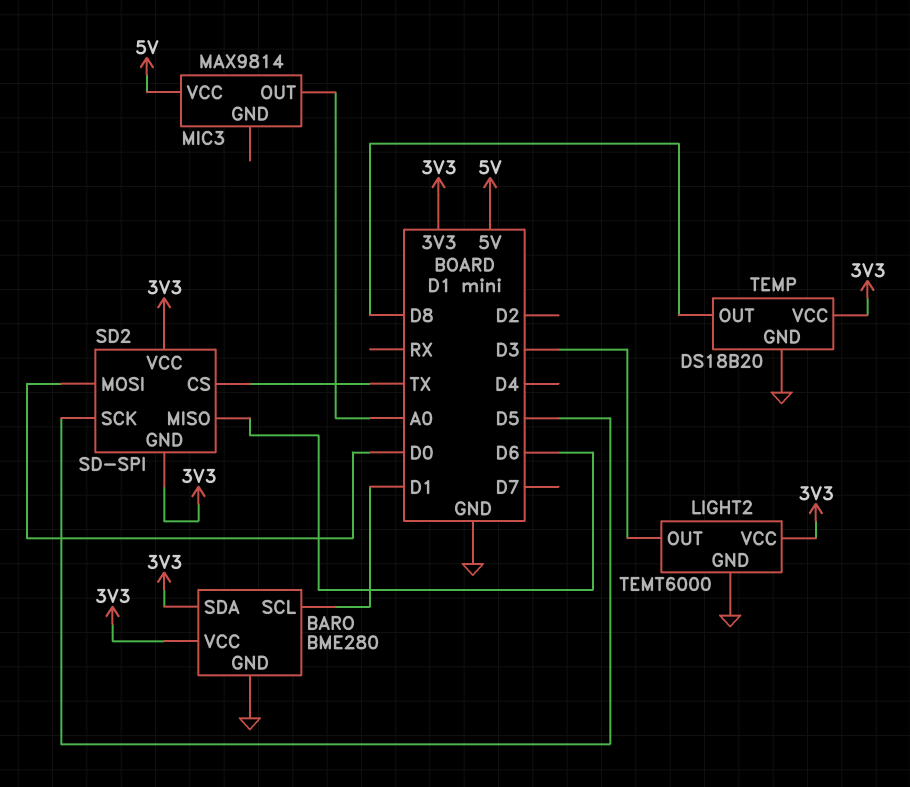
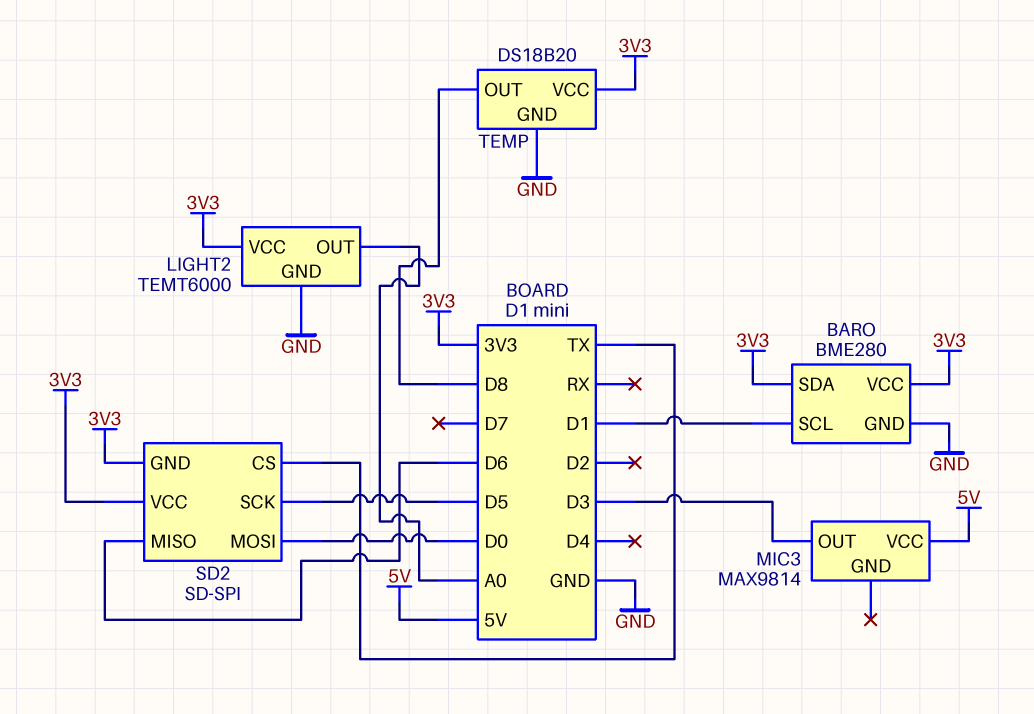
LIGHT2 pin OUT: D3 -> A0
MIC3 pin OUT: A0 -> D3

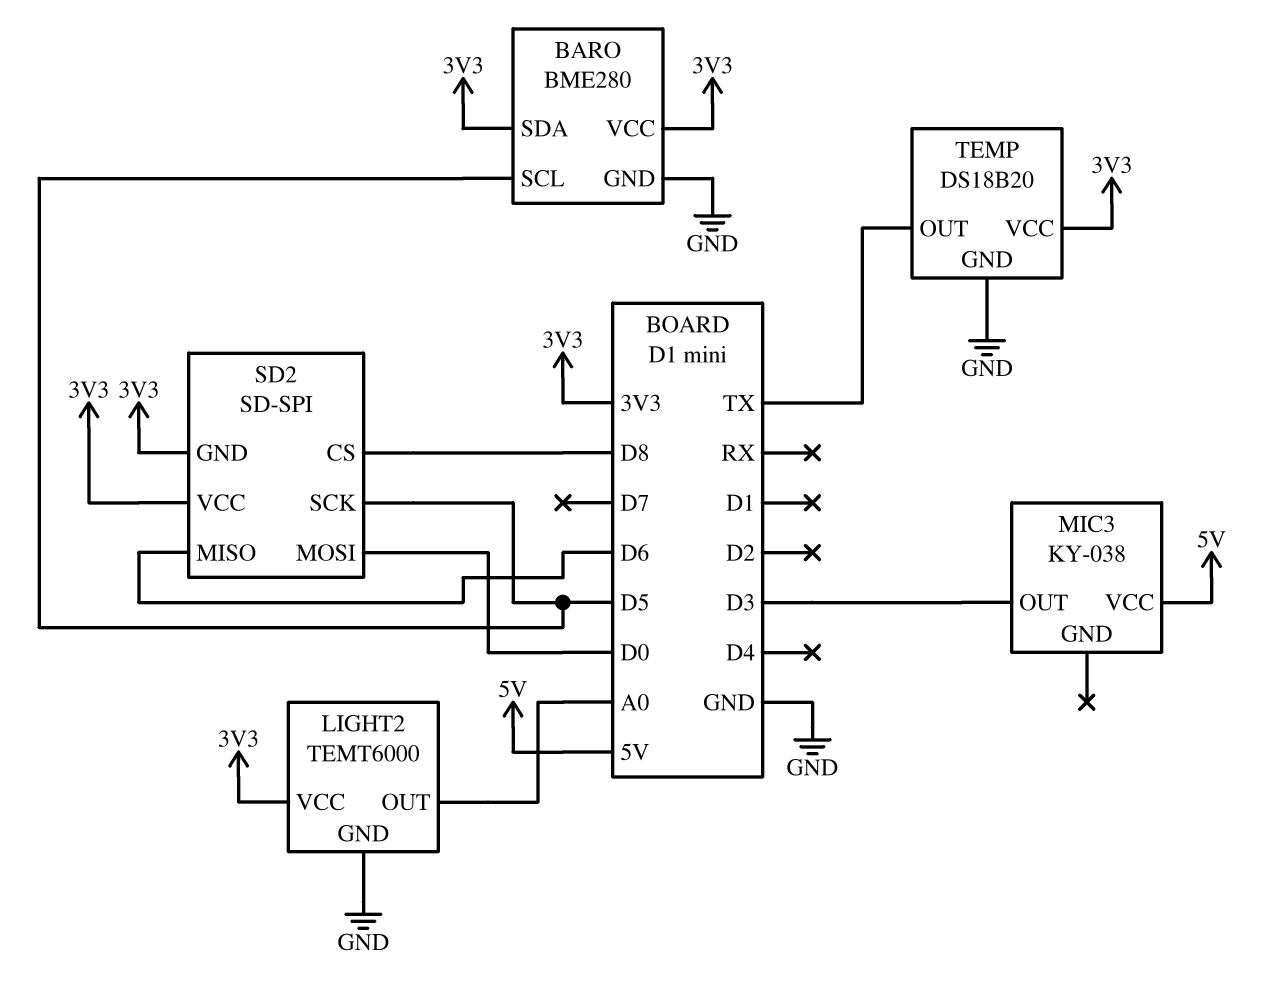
BARO pin SCL: D1 -> D5
MIC3: MAX9814 -> KY-038
SD2 pin CS: TX -> D8
TEMP pin OUT: D8 -> TX

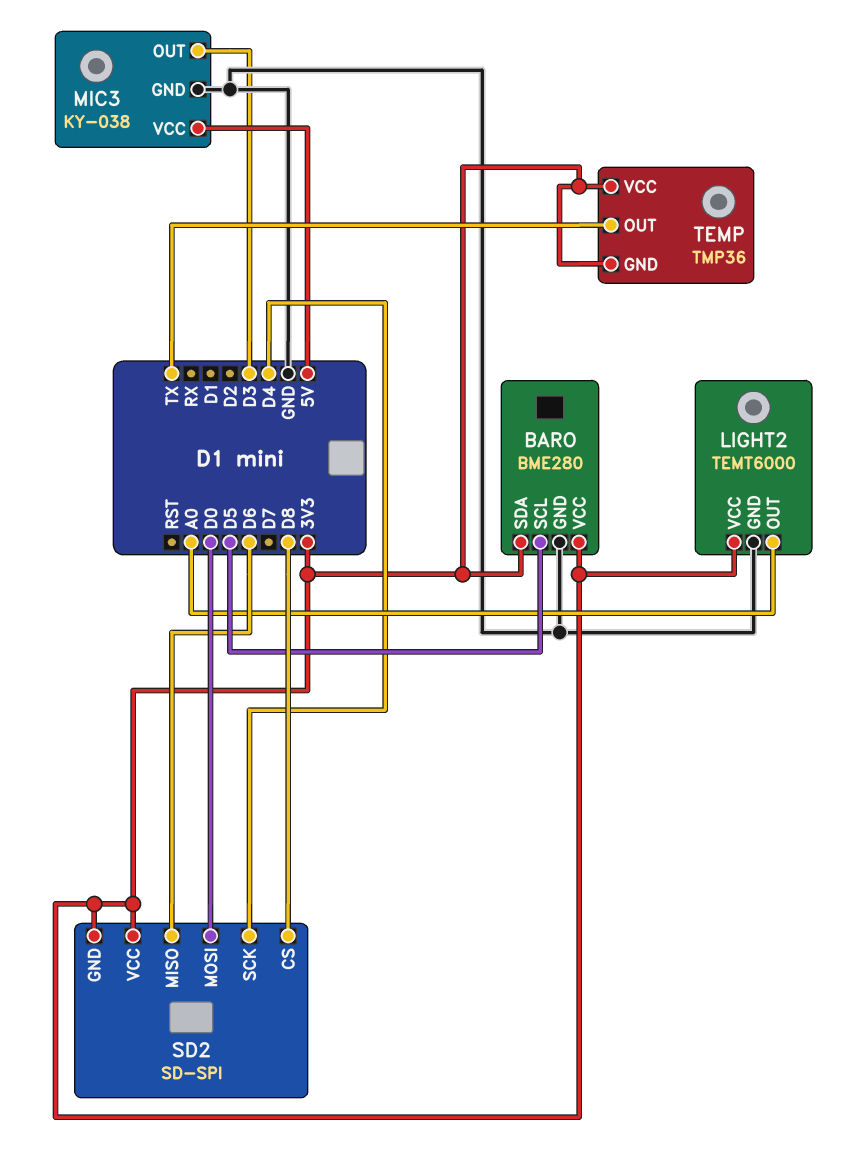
MIC3 pin GND: none -> GND
SD2 pin SCK: D5 -> D4
TEMP: DS18B20 -> TMP36
TEMP pin GND: GND -> 3V3

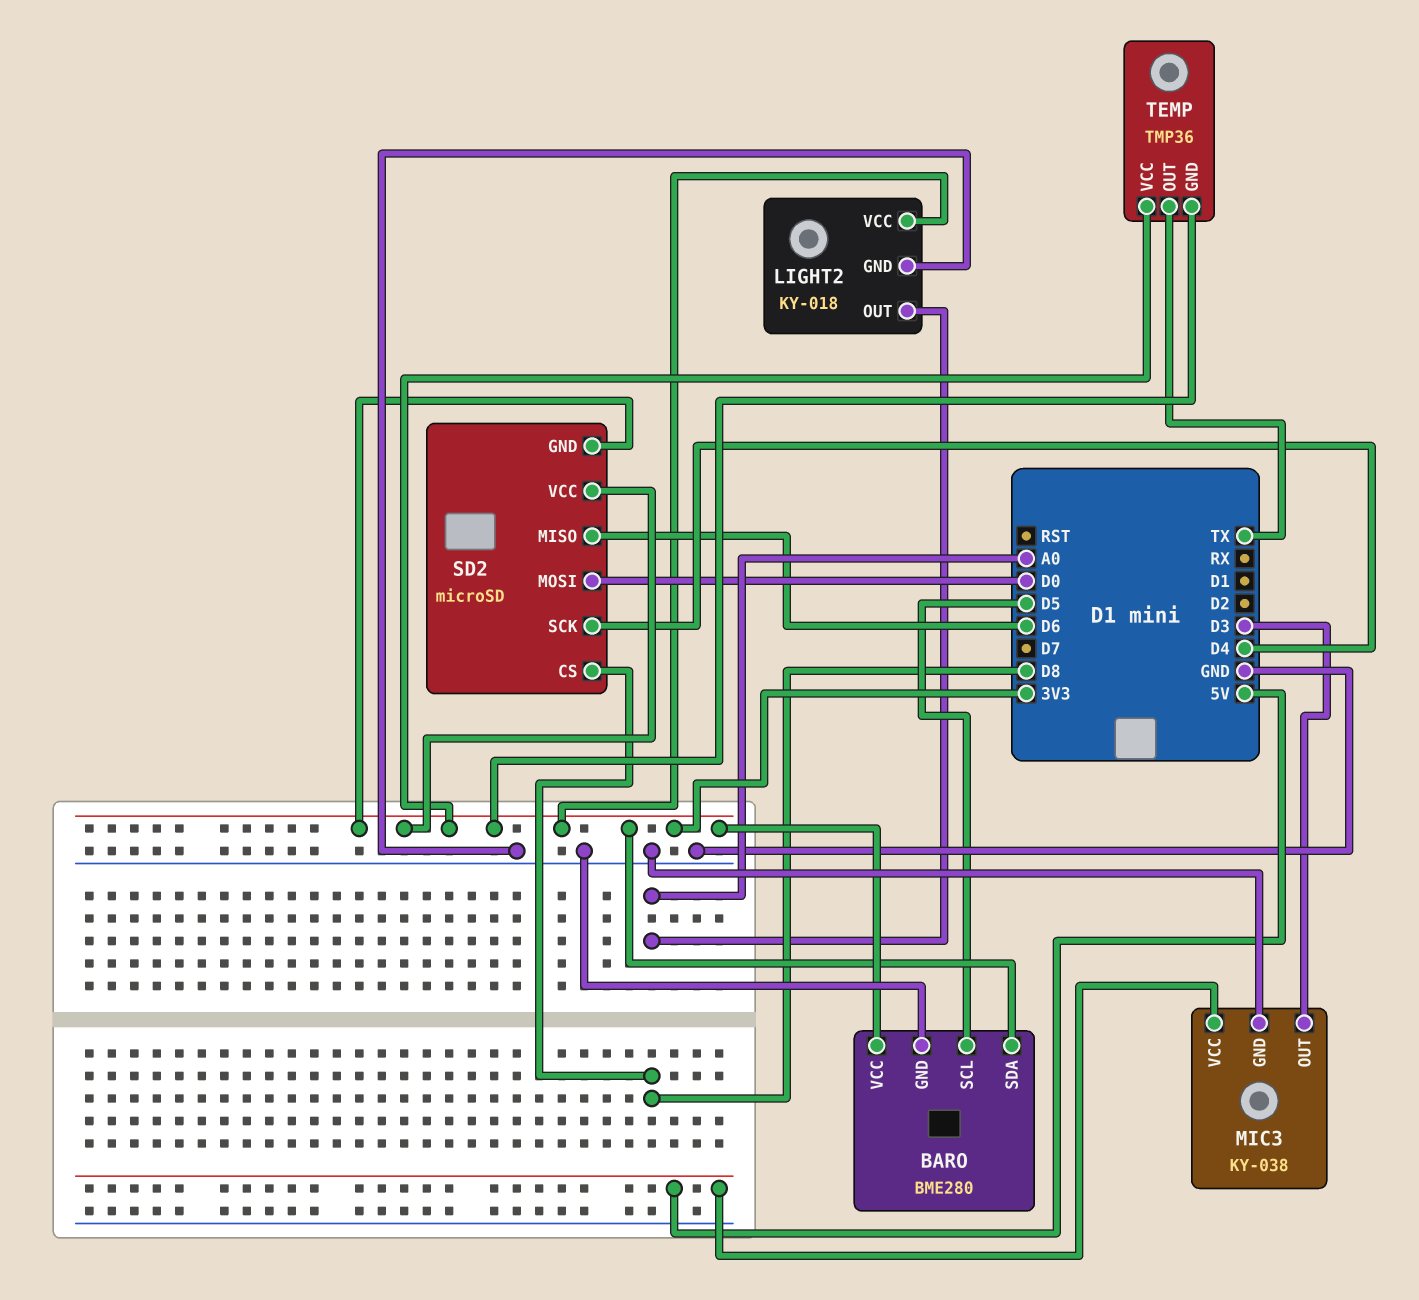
LIGHT2: TEMT6000 -> KY-018
SD2: SD-SPI -> microSD

